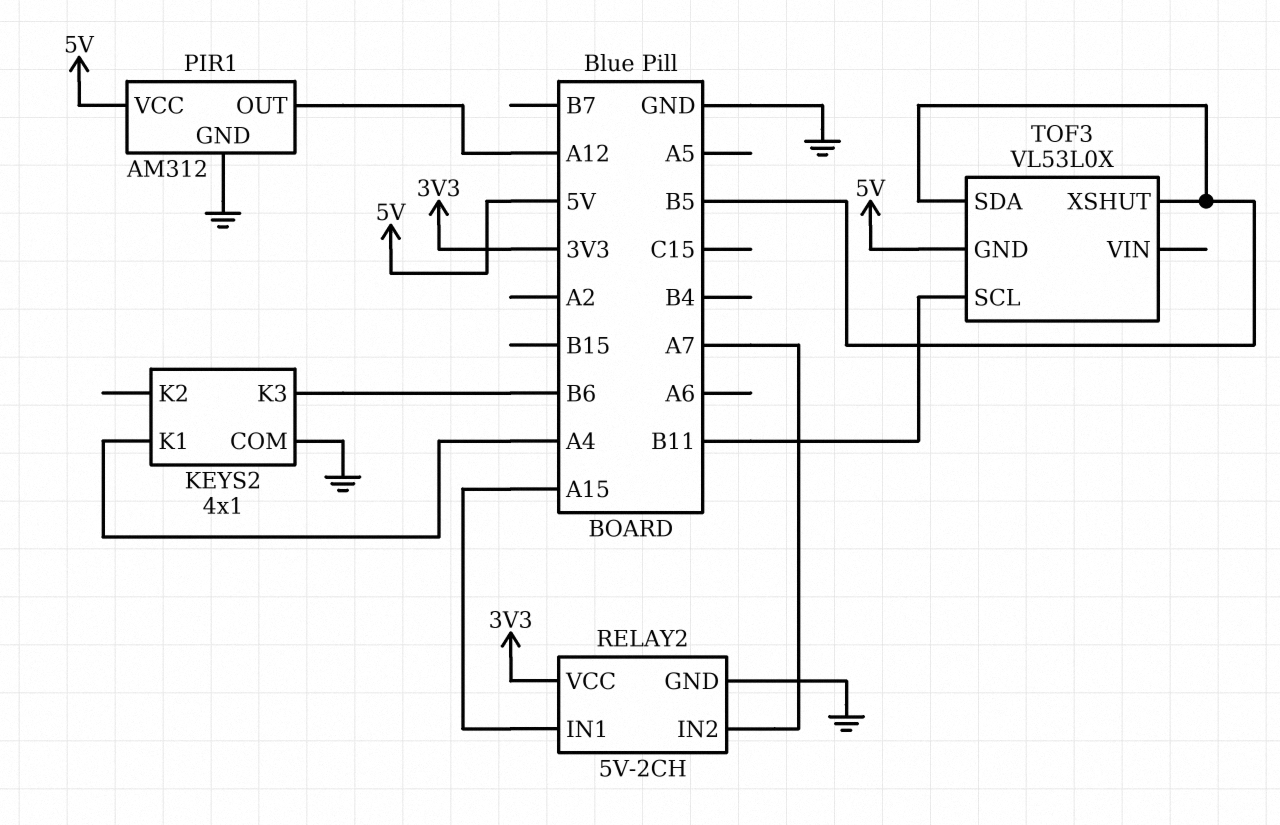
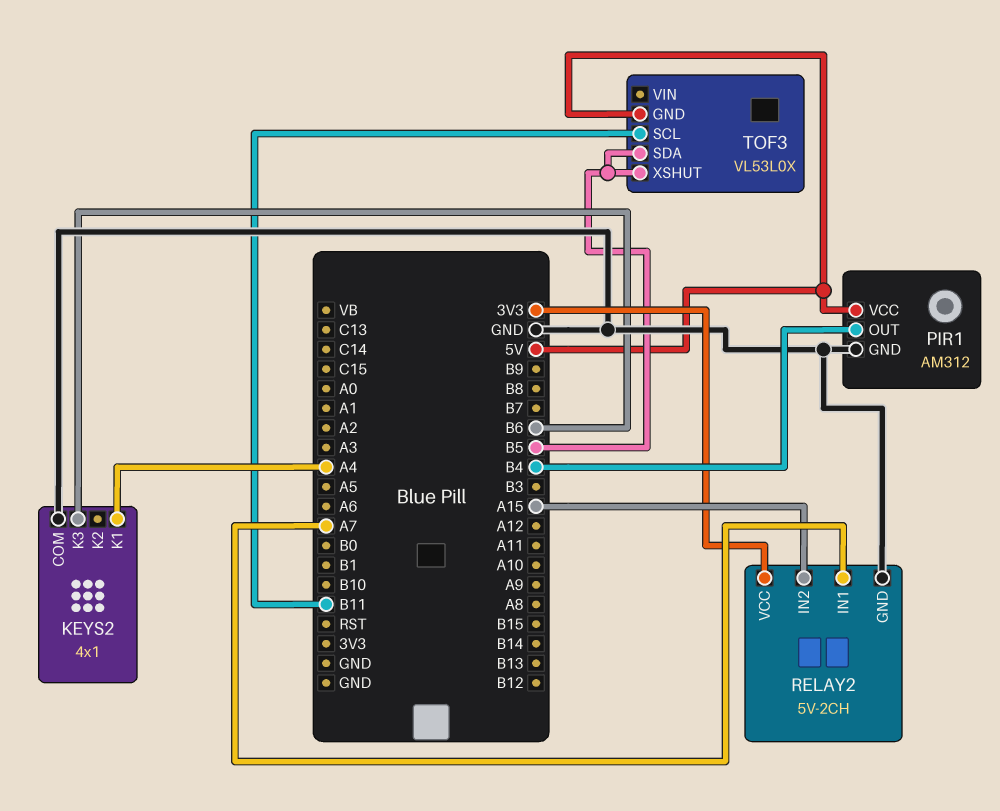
PIR1 pin OUT: A12 -> B4
RELAY2 pin IN1: A15 -> A7
RELAY2 pin IN2: A7 -> A15

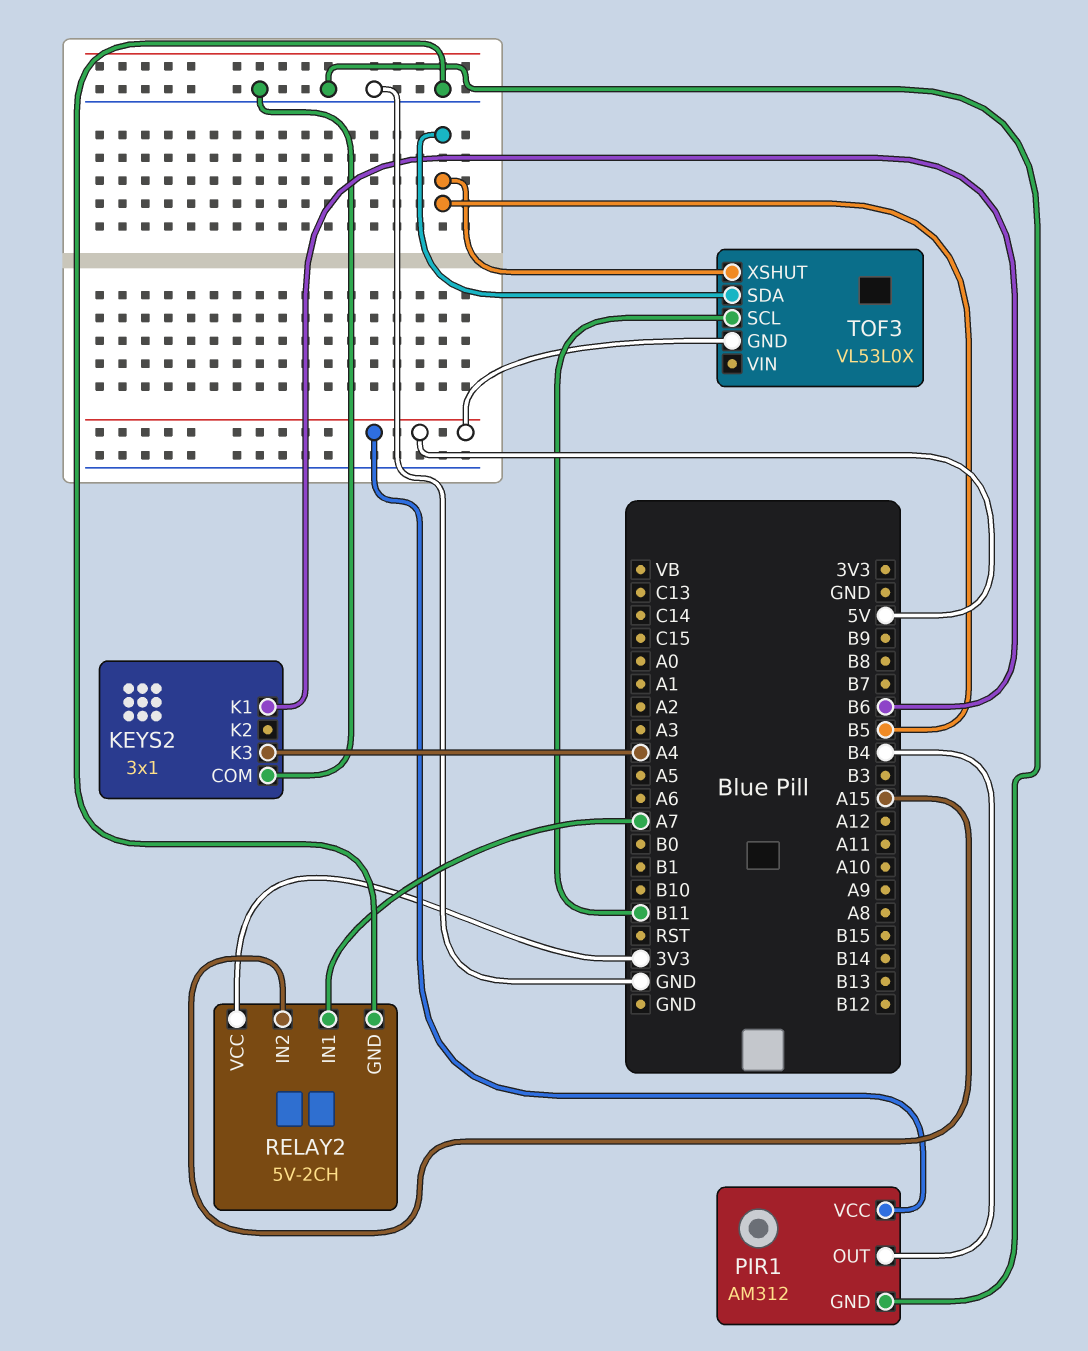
KEYS2: 4x1 -> 3x1
KEYS2 pin K1: A4 -> B6
KEYS2 pin K3: B6 -> A4

